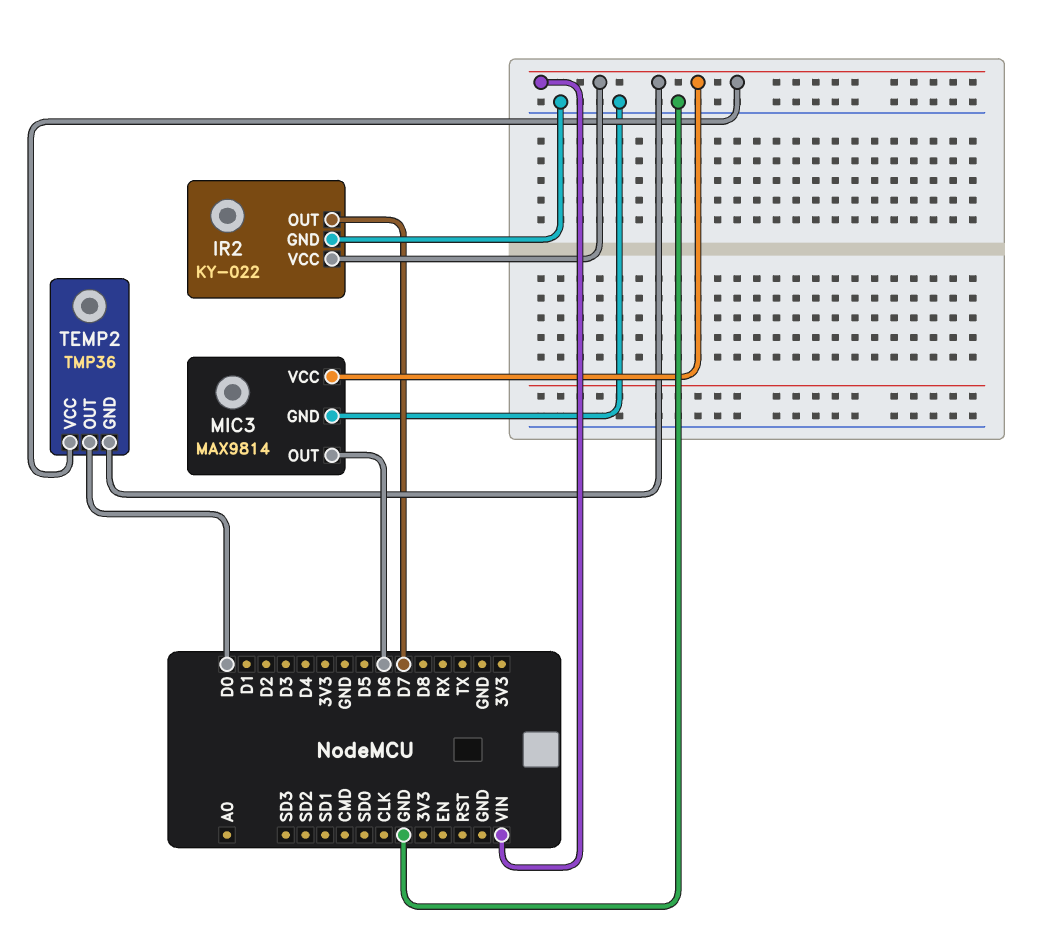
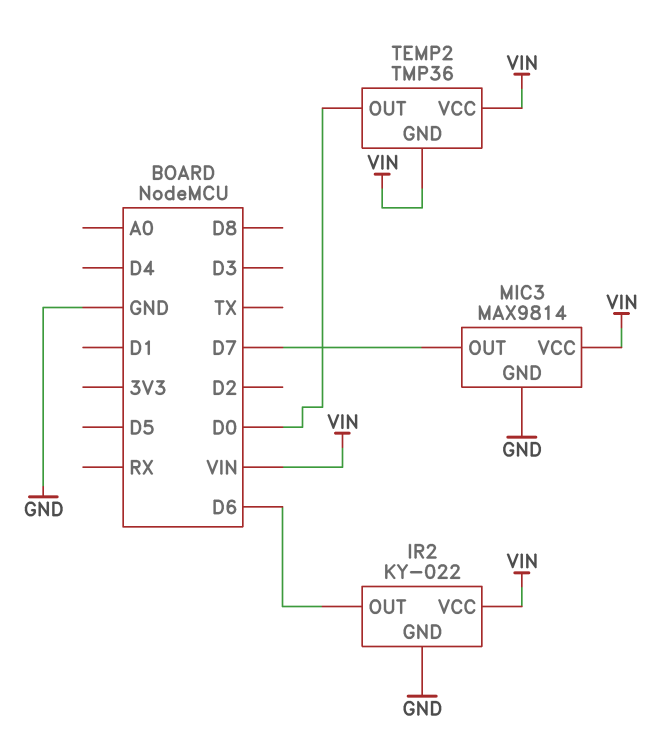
IR2 pin OUT: D7 -> D6
MIC3 pin OUT: D6 -> D7

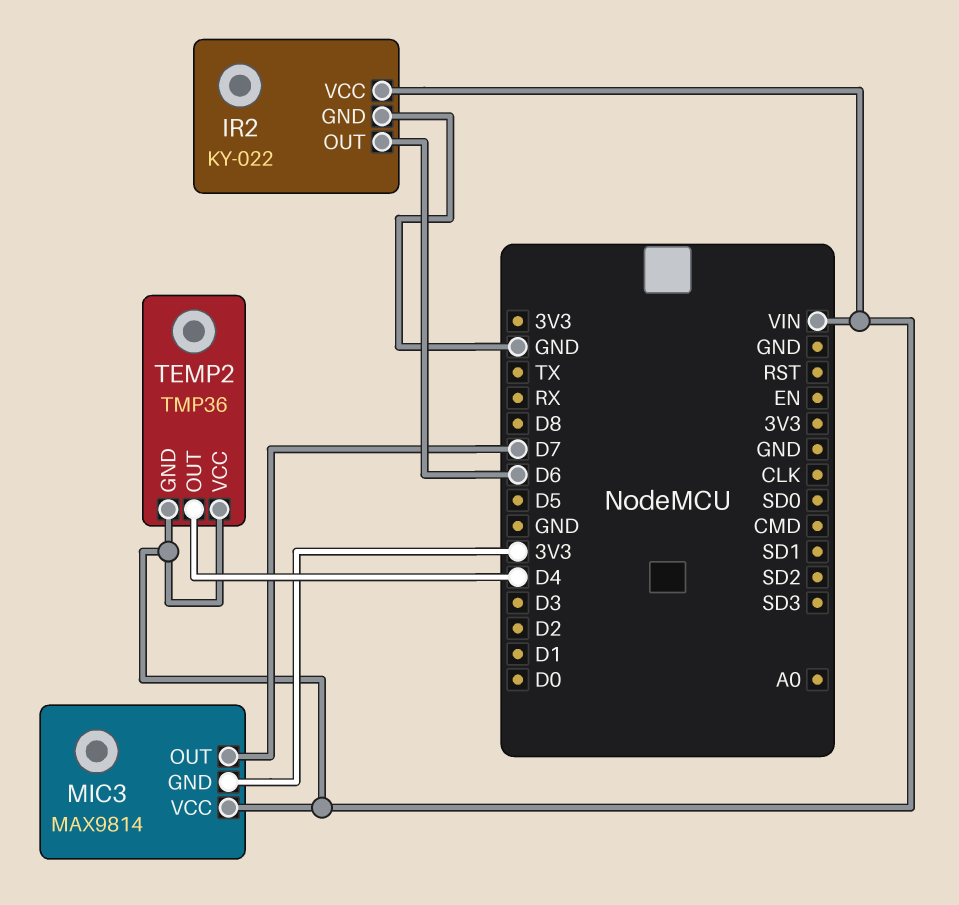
MIC3 pin GND: GND -> 3V3
TEMP2 pin OUT: D0 -> D4

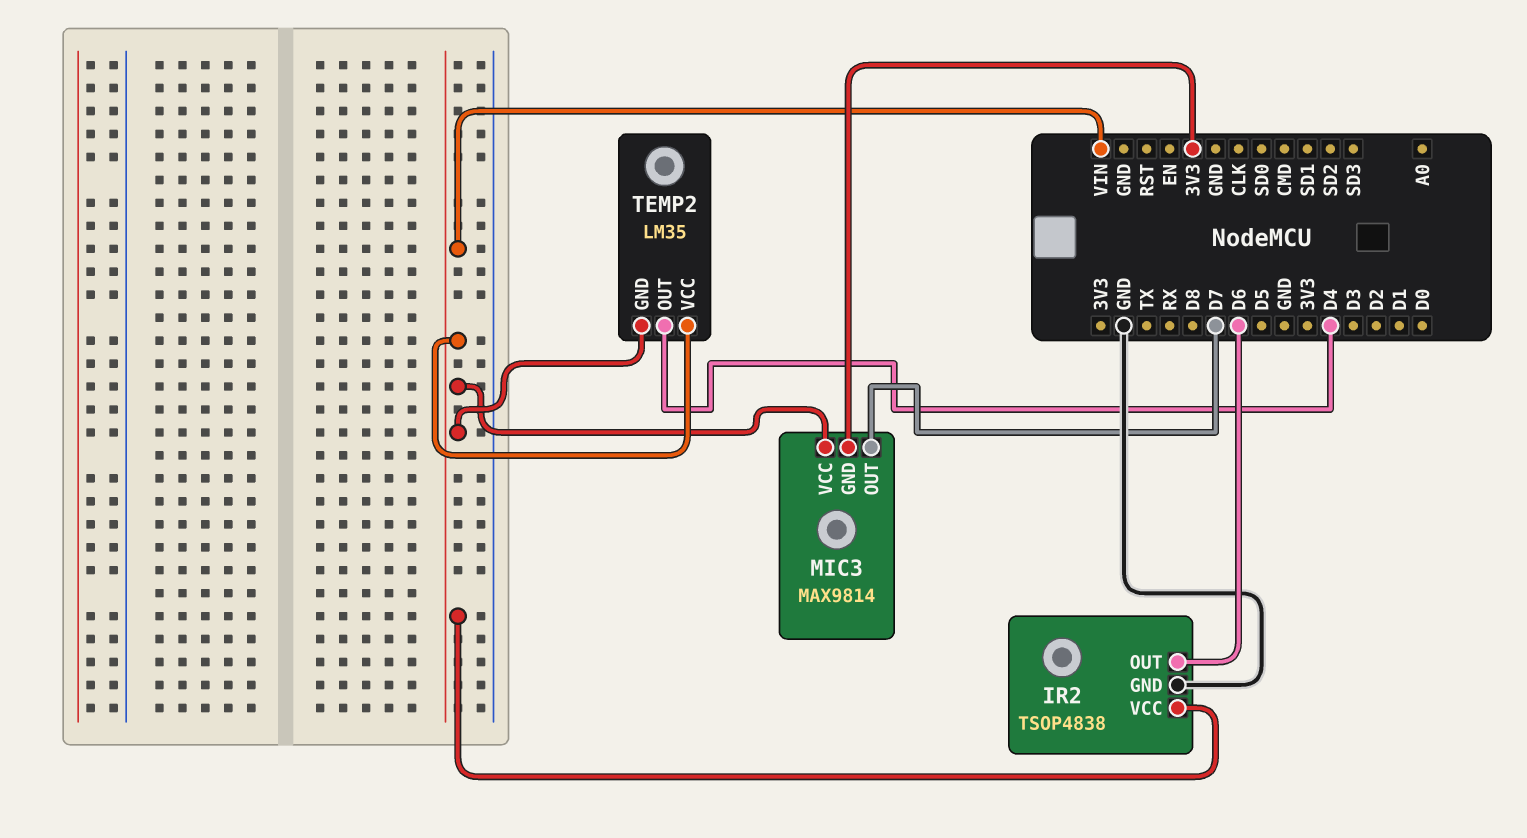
IR2: KY-022 -> TSOP4838
TEMP2: TMP36 -> LM35

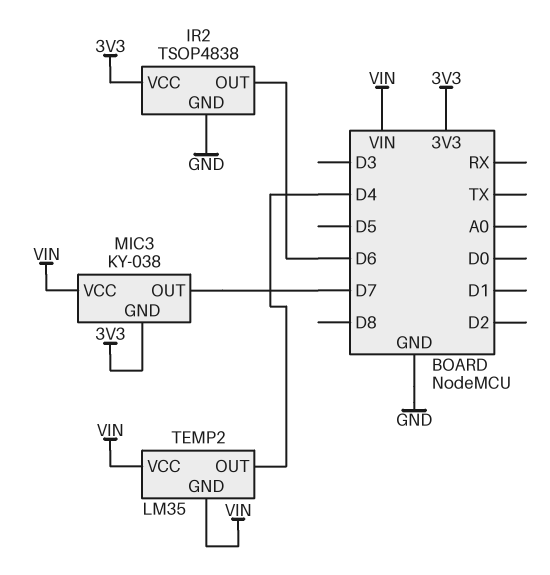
IR2 pin VCC: VIN -> 3V3
MIC3: MAX9814 -> KY-038

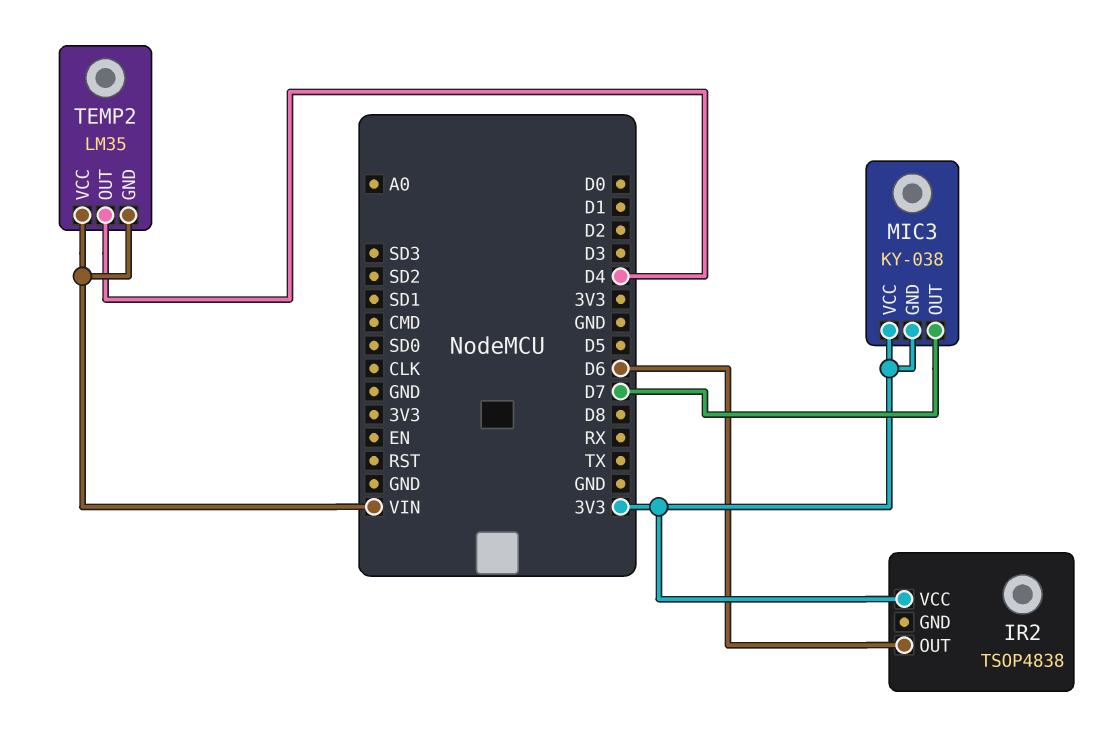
IR2 pin GND: GND -> none
MIC3 pin VCC: VIN -> 3V3

